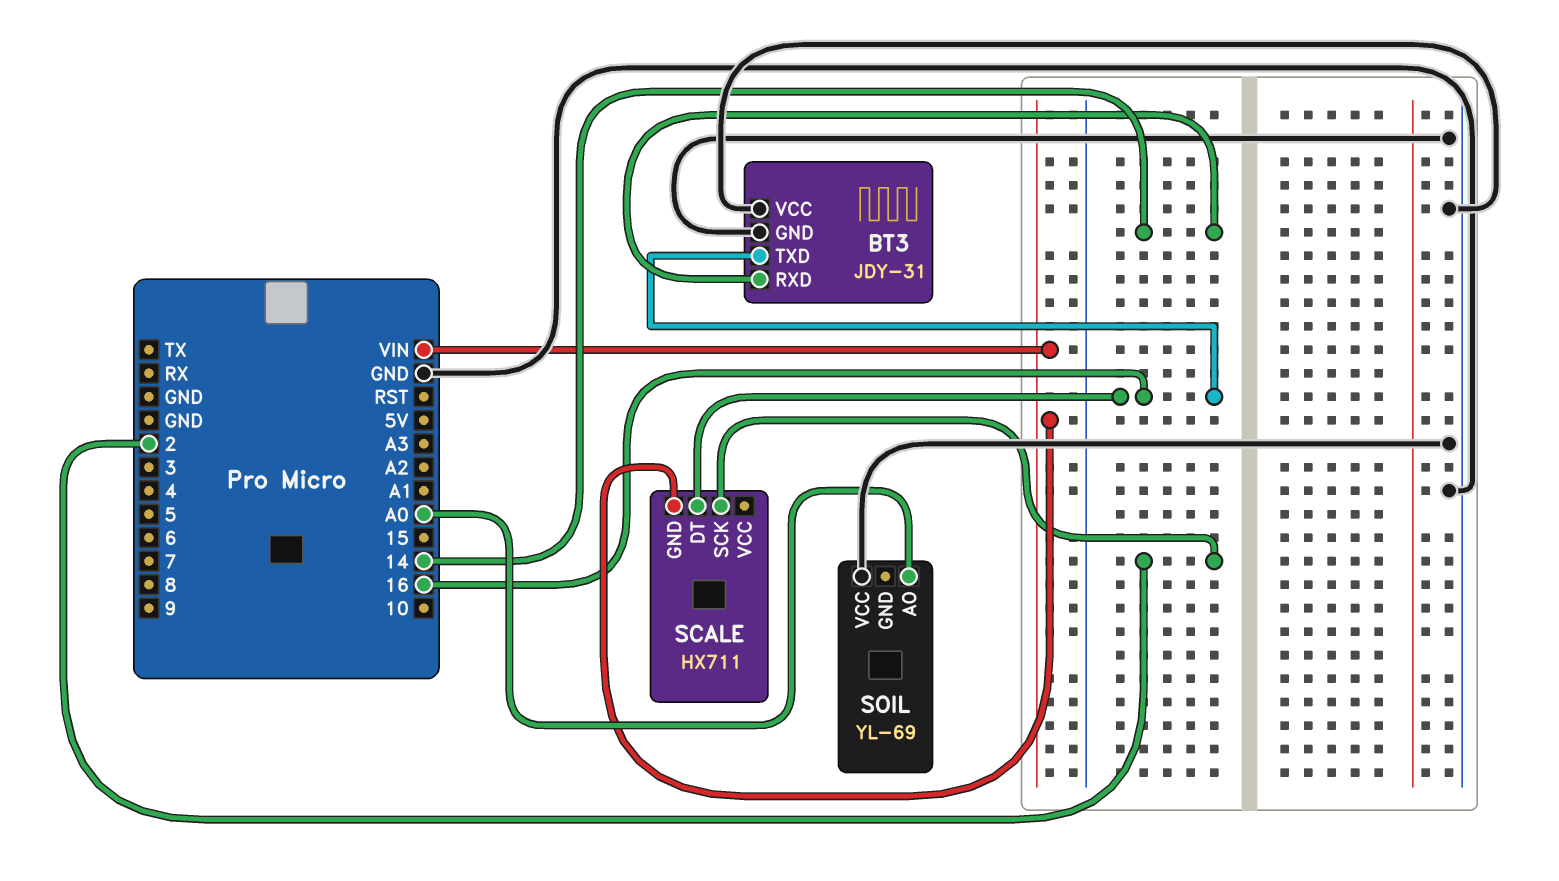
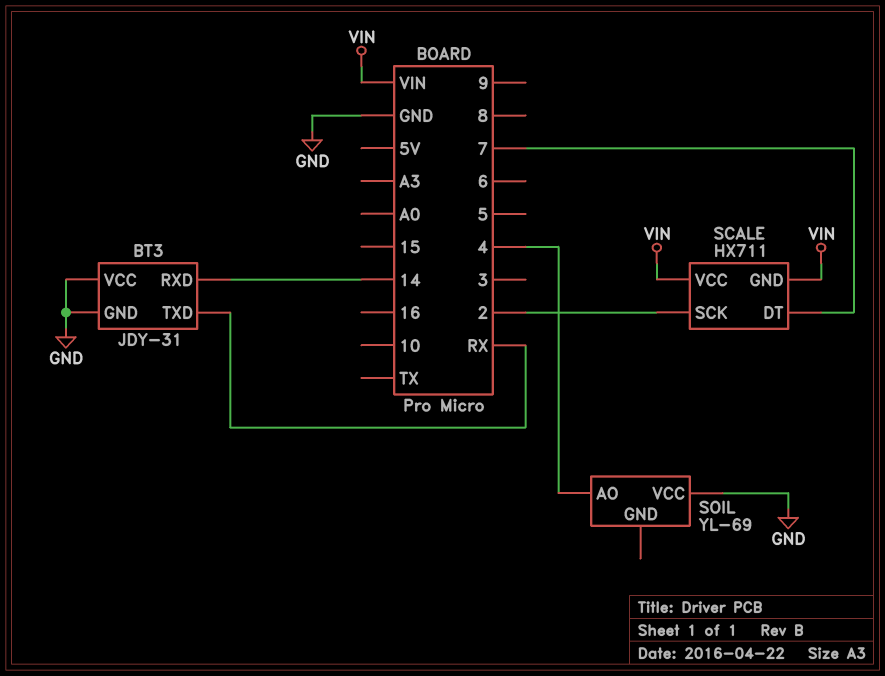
BT3 pin TXD: 16 -> RX
SCALE pin DT: 16 -> 7
SCALE pin VCC: none -> VIN
SOIL pin AO: A0 -> 4

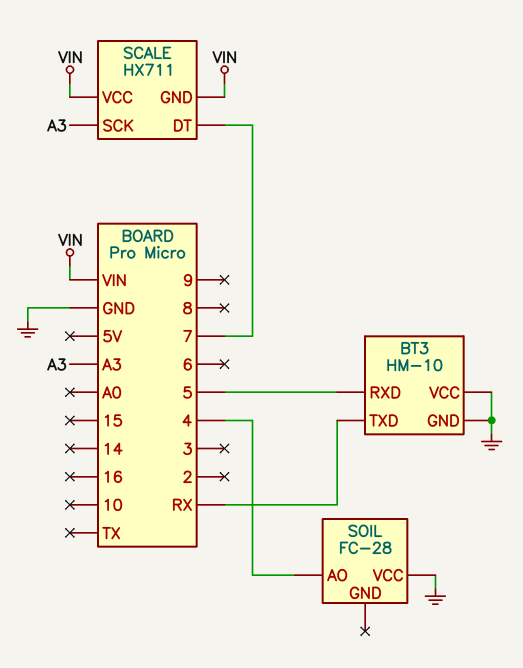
BT3: JDY-31 -> HM-10
BT3 pin RXD: 14 -> 5
SCALE pin SCK: 2 -> A3
SOIL: YL-69 -> FC-28

